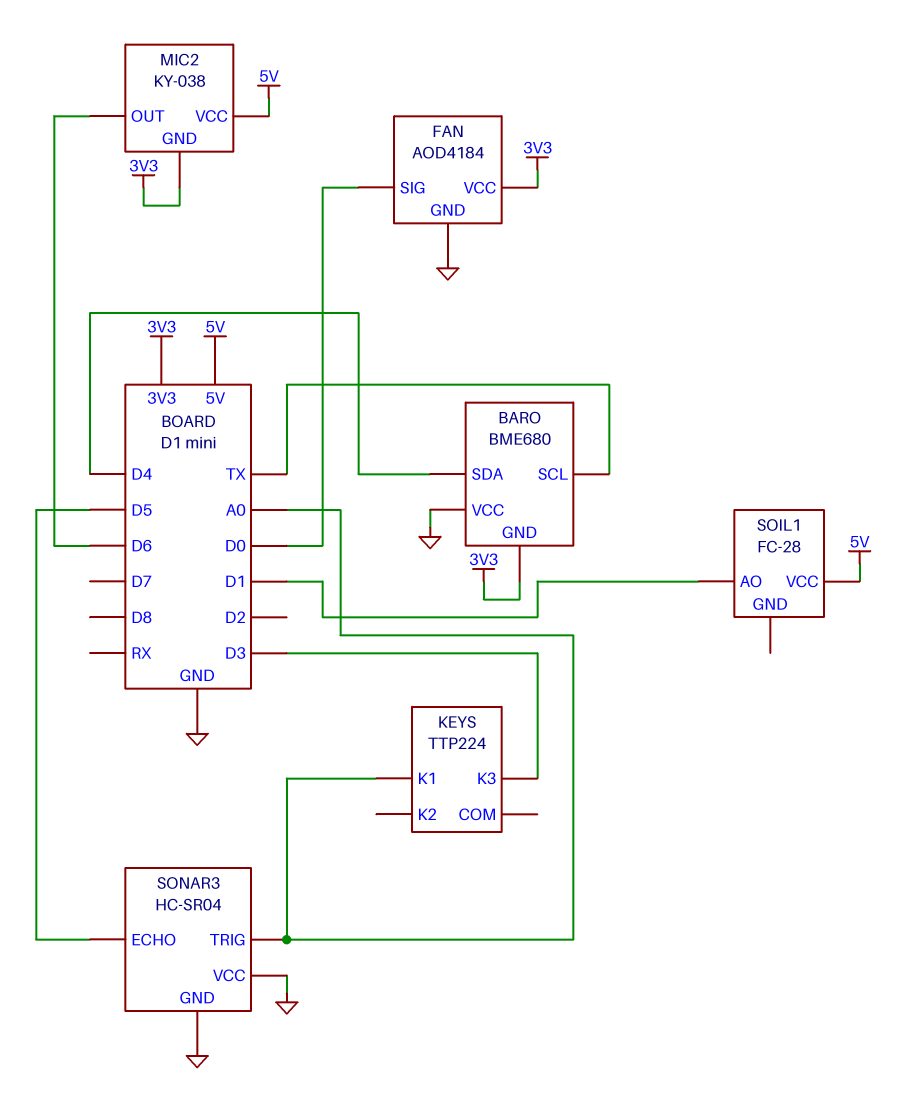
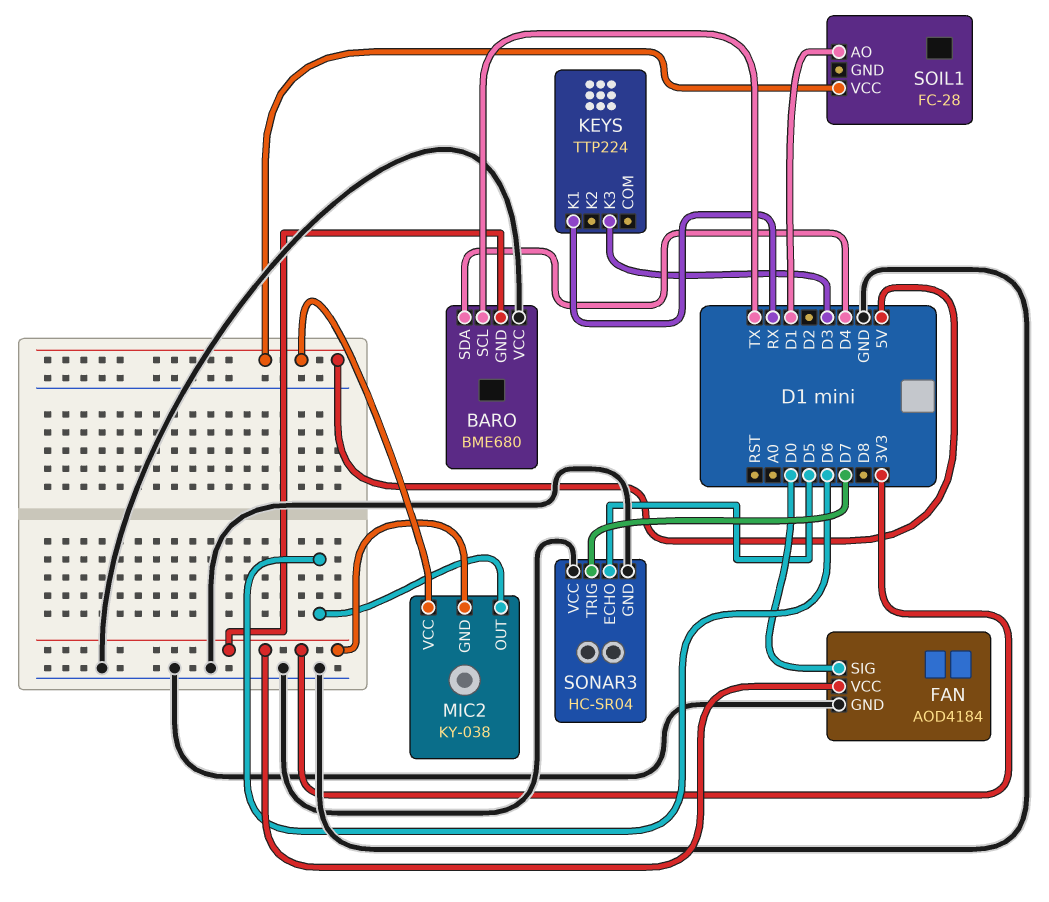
KEYS pin K1: A0 -> RX
SONAR3 pin TRIG: A0 -> D7

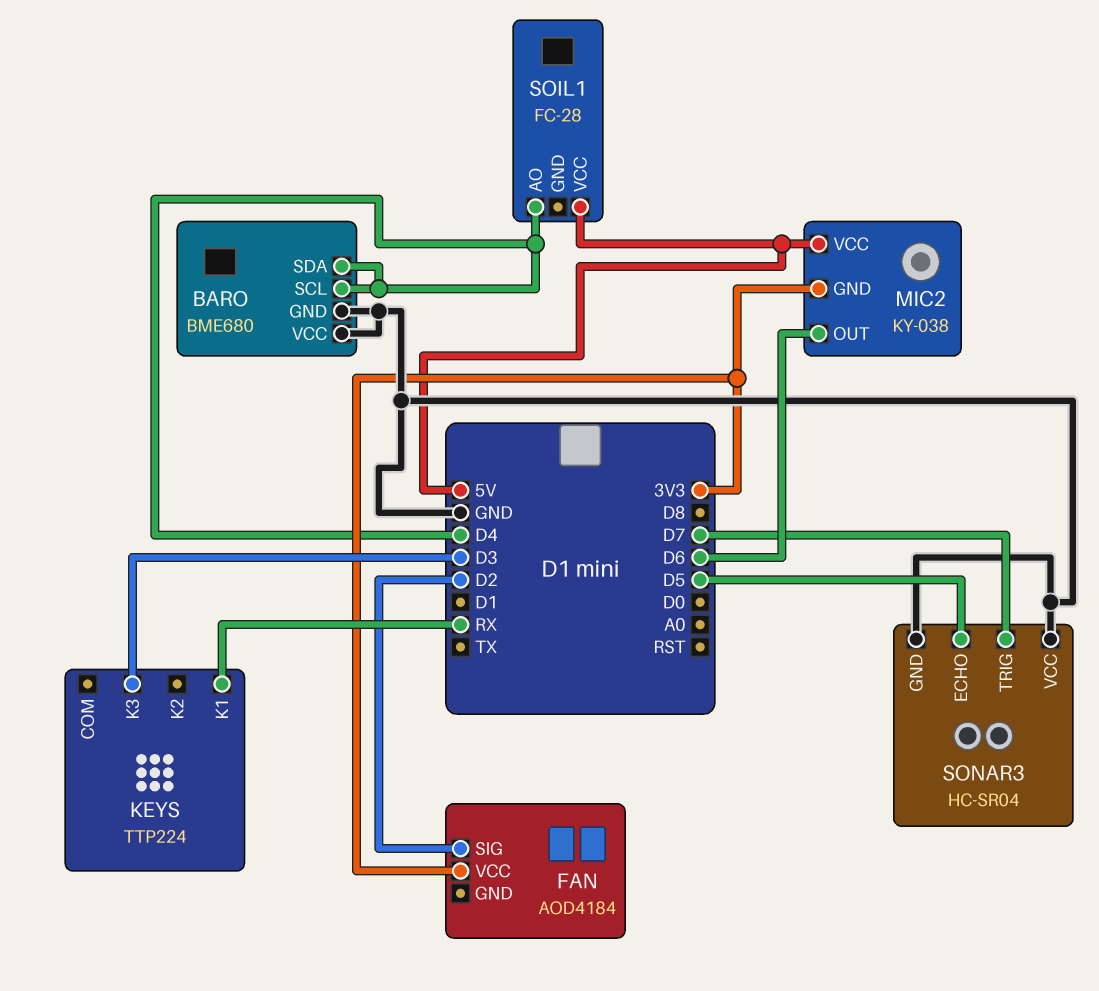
BARO pin GND: 3V3 -> GND
BARO pin SCL: TX -> D4
FAN pin GND: GND -> none
FAN pin SIG: D0 -> D2
SOIL1 pin AO: D1 -> D4

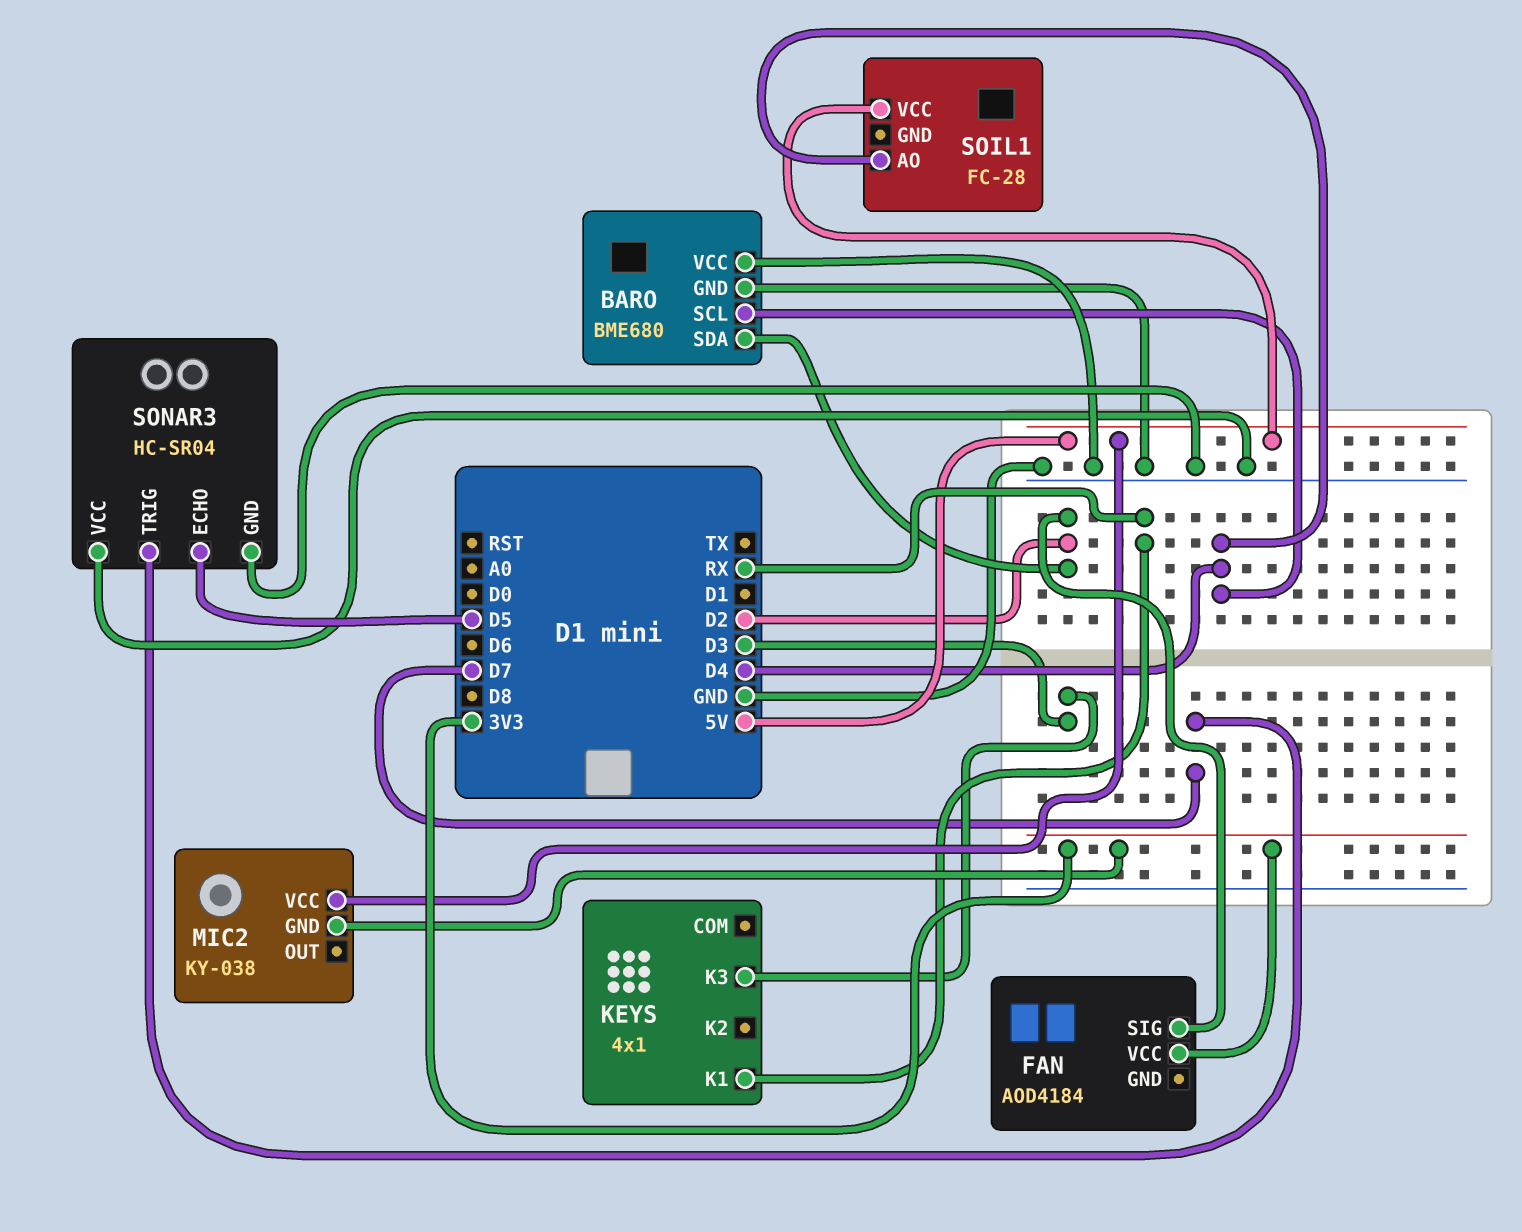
BARO pin SDA: D4 -> D2
KEYS: TTP224 -> 4x1
MIC2 pin OUT: D6 -> none

